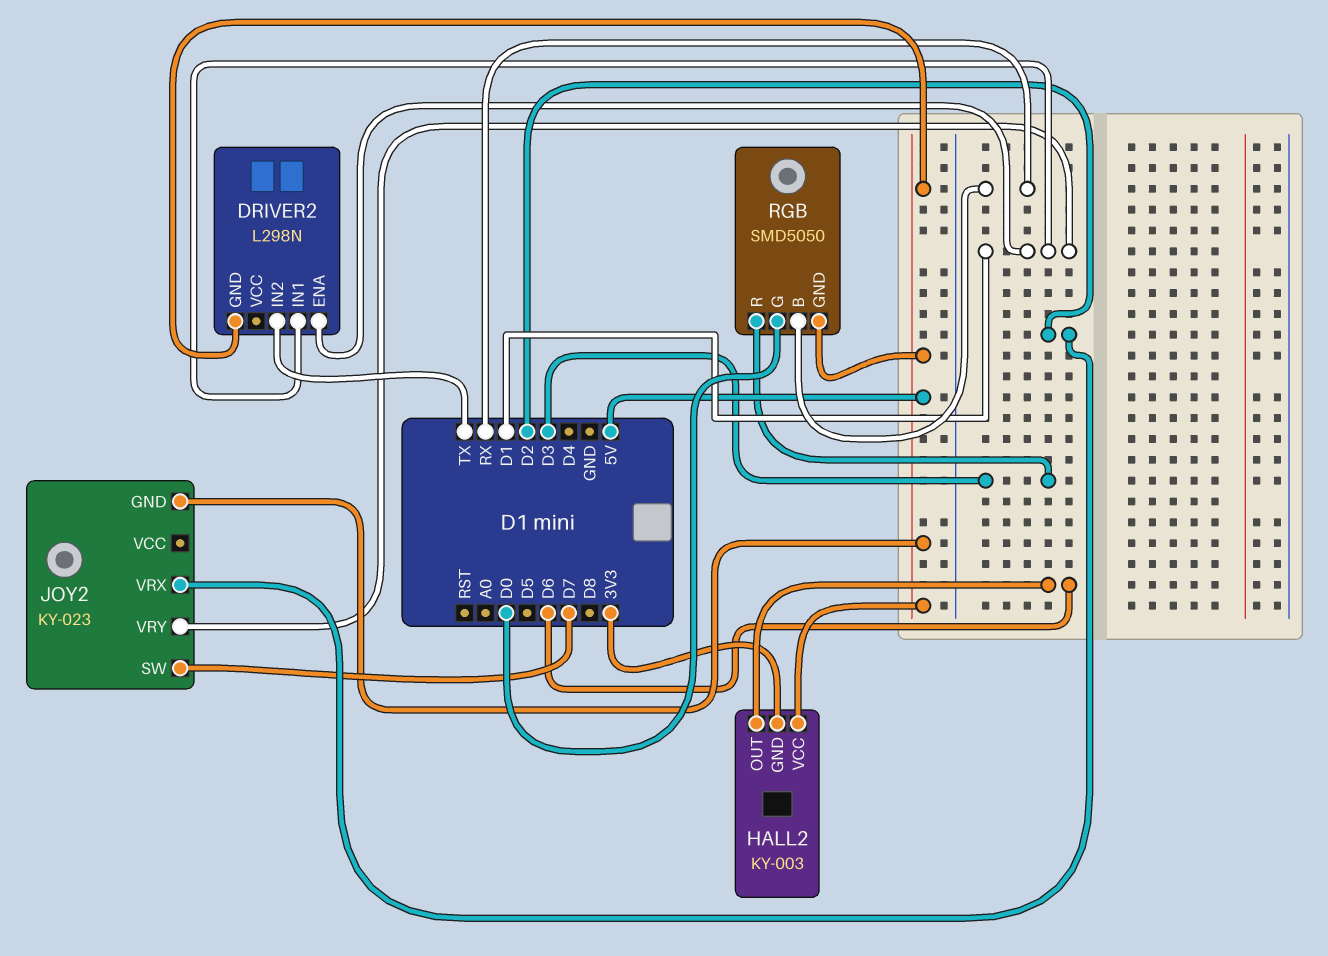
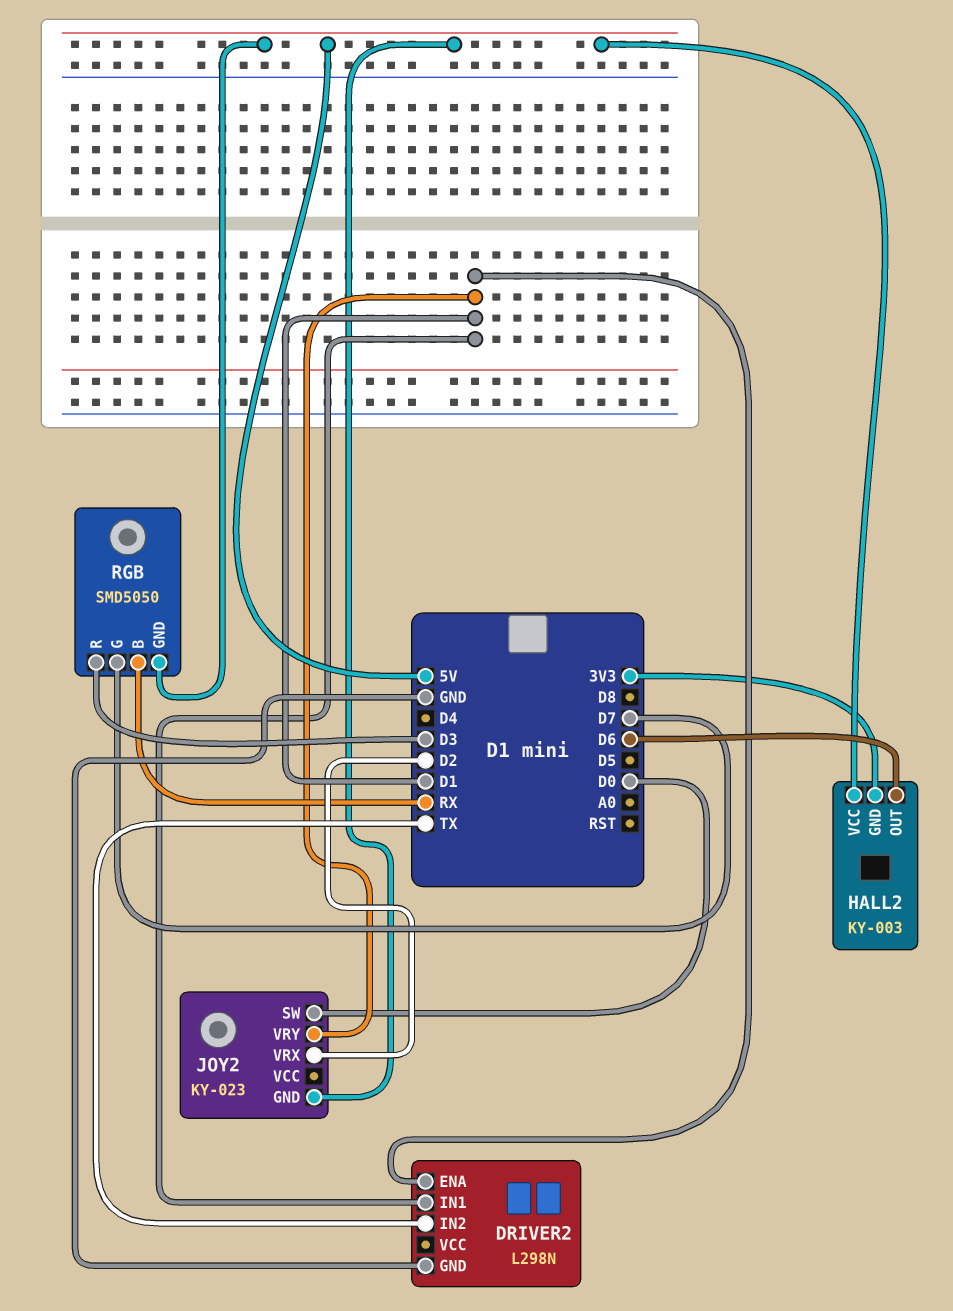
DRIVER2 pin GND: 5V -> GND
JOY2 pin SW: D7 -> D0
RGB pin G: D0 -> D7

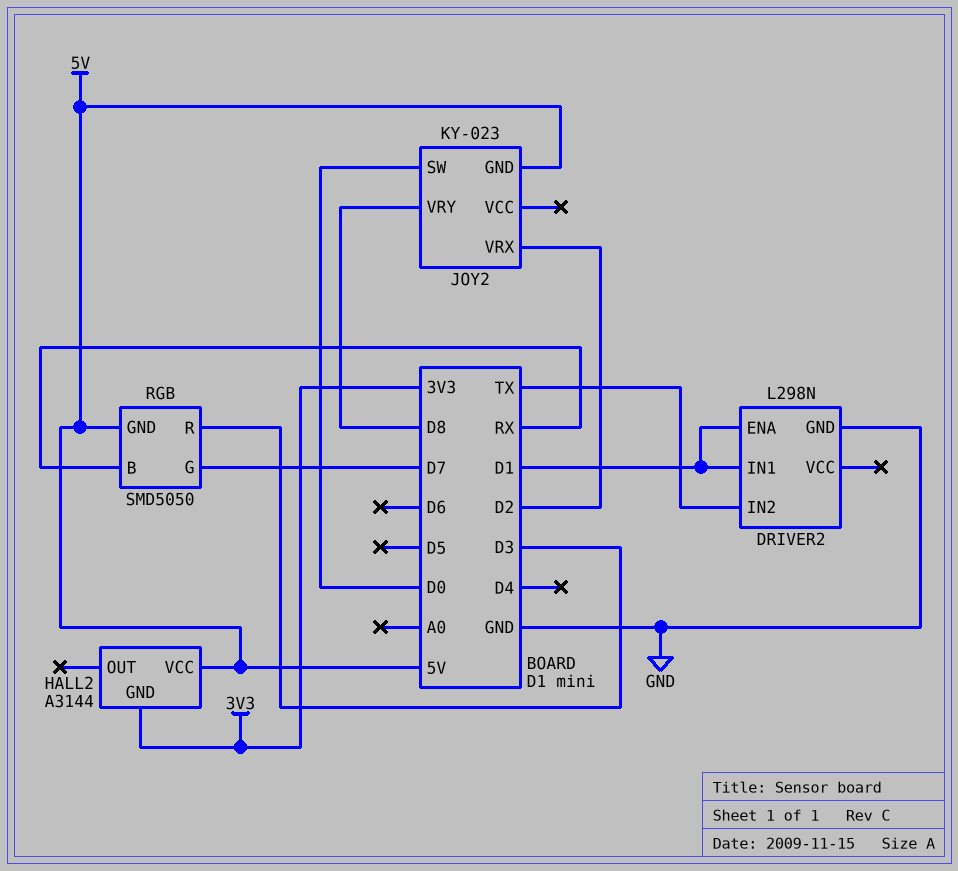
HALL2: KY-003 -> A3144
HALL2 pin OUT: D6 -> none
JOY2 pin VRY: D1 -> D8

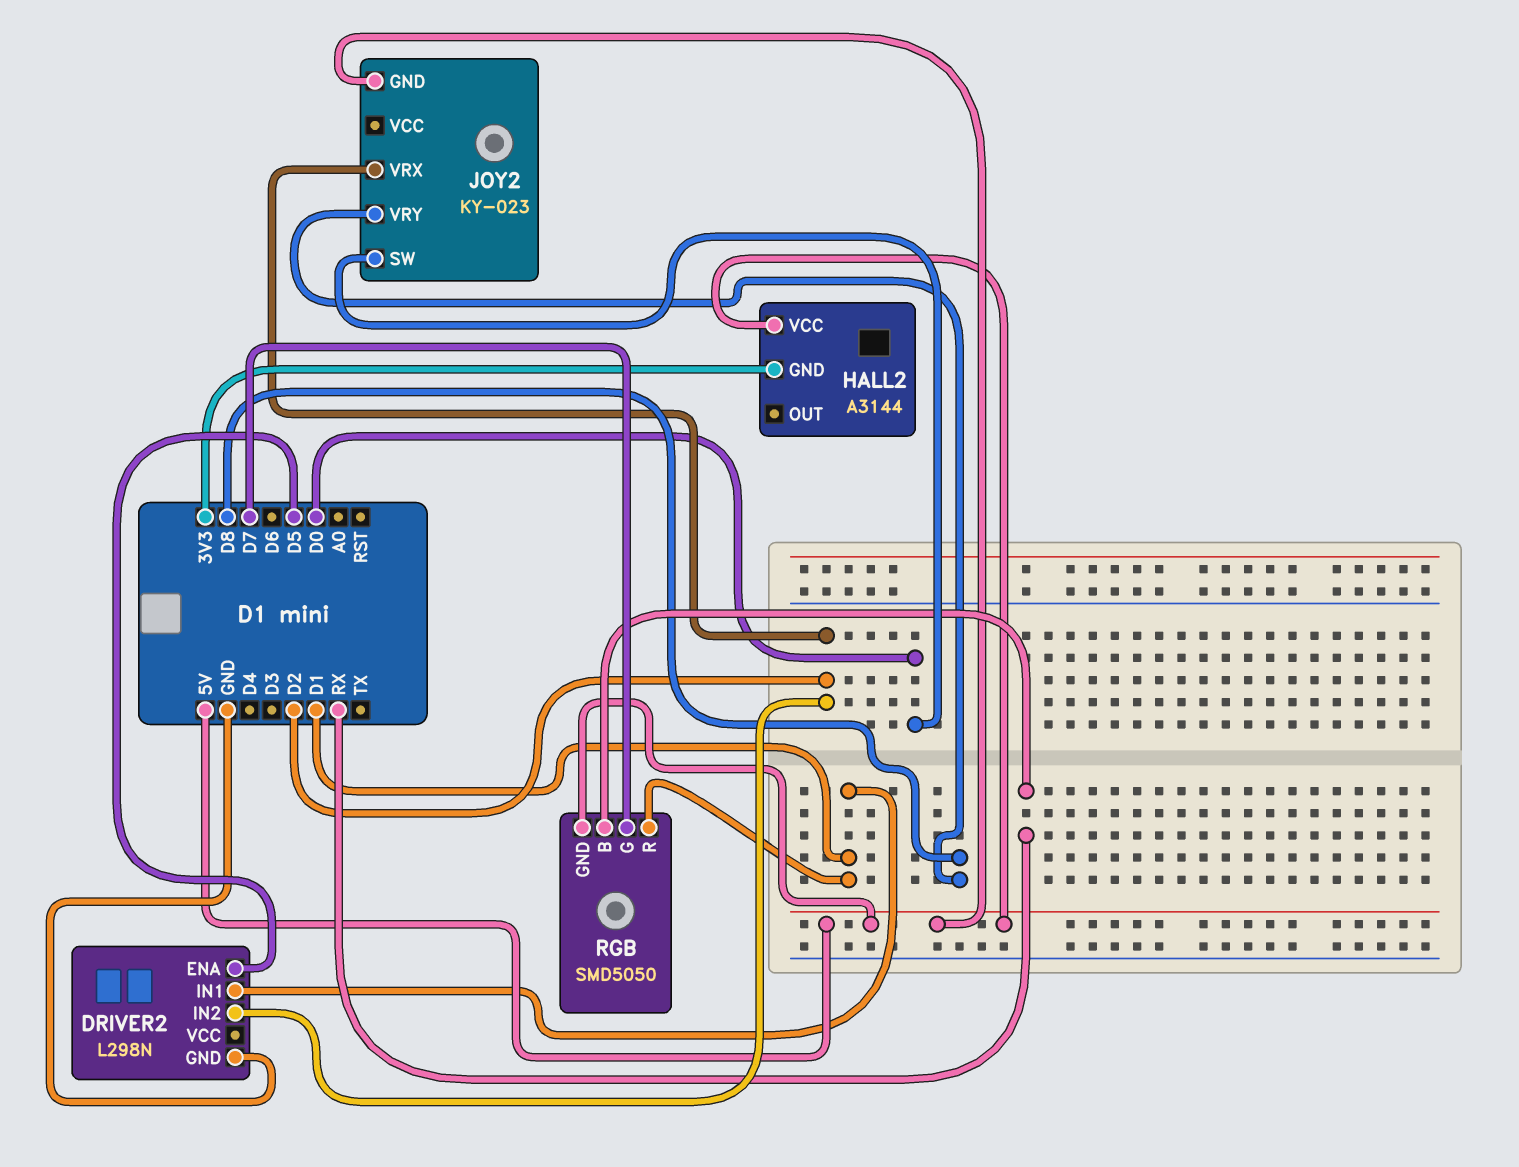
DRIVER2 pin ENA: D1 -> D5
DRIVER2 pin IN2: TX -> D2
RGB pin R: D3 -> D1

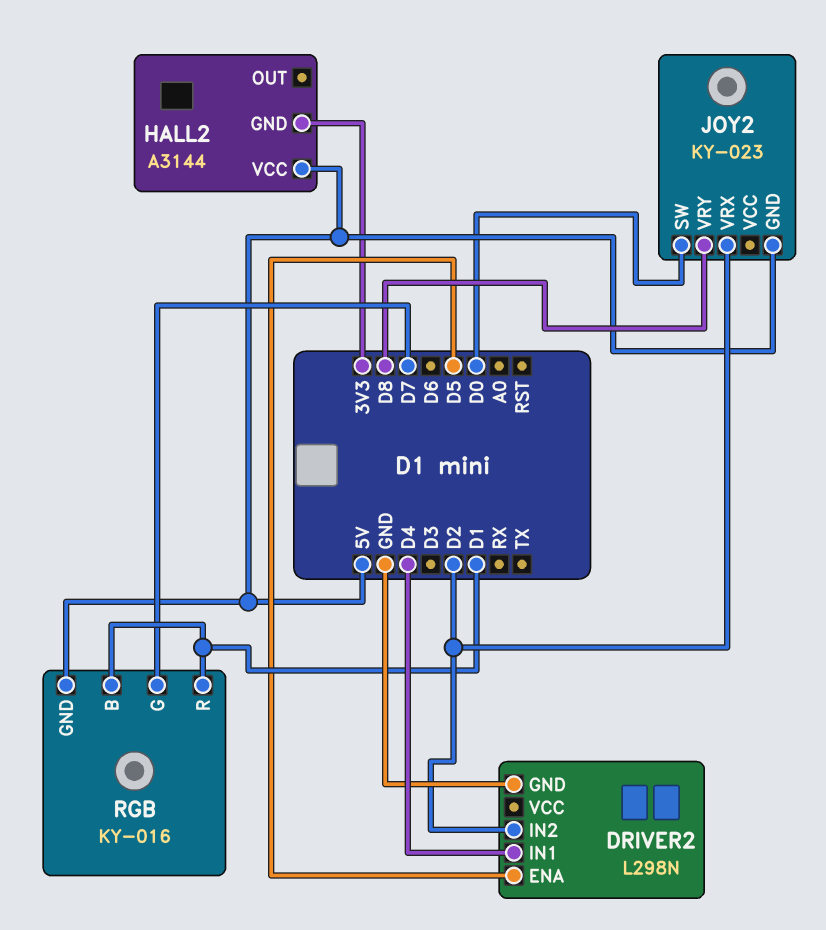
DRIVER2 pin IN1: D1 -> D4
RGB: SMD5050 -> KY-016
RGB pin B: RX -> D1

